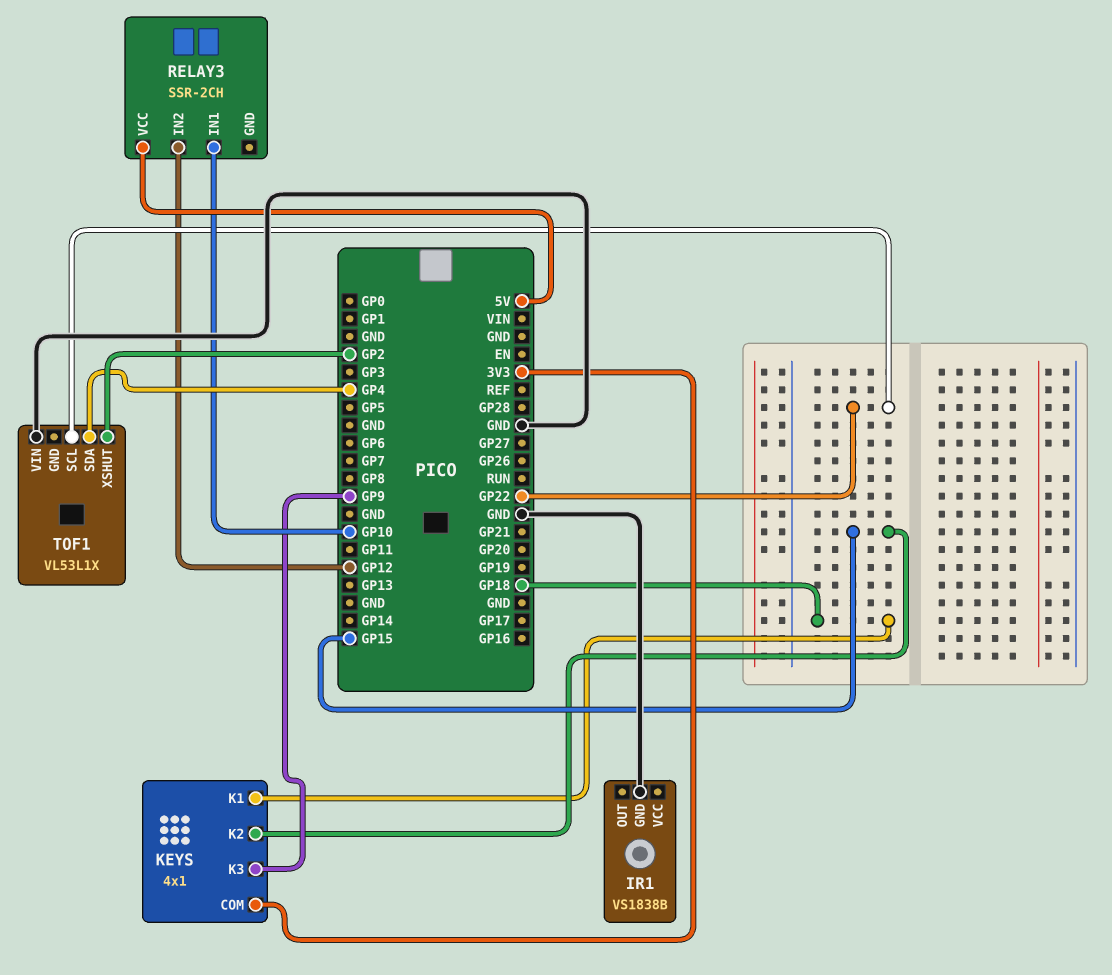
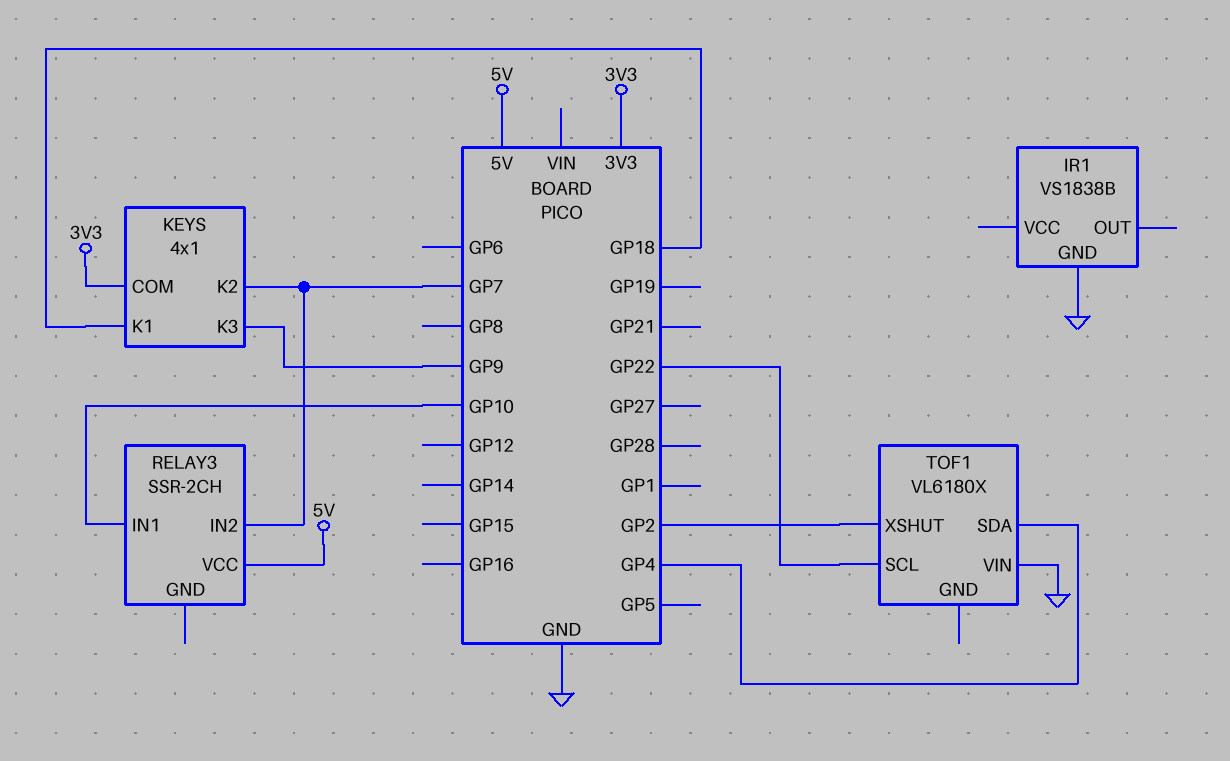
KEYS pin K2: GP15 -> GP7
RELAY3 pin IN2: GP12 -> GP7
TOF1: VL53L1X -> VL6180X

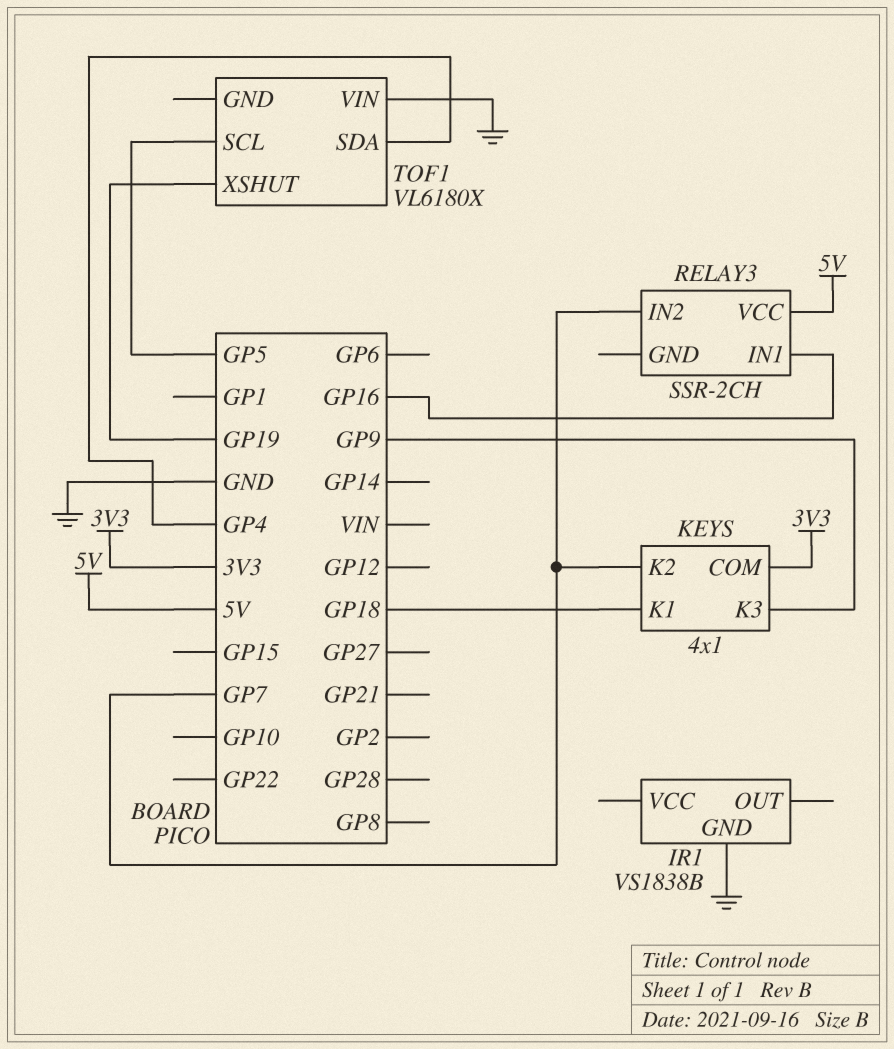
RELAY3 pin IN1: GP10 -> GP16
TOF1 pin SCL: GP22 -> GP5
TOF1 pin XSHUT: GP2 -> GP19

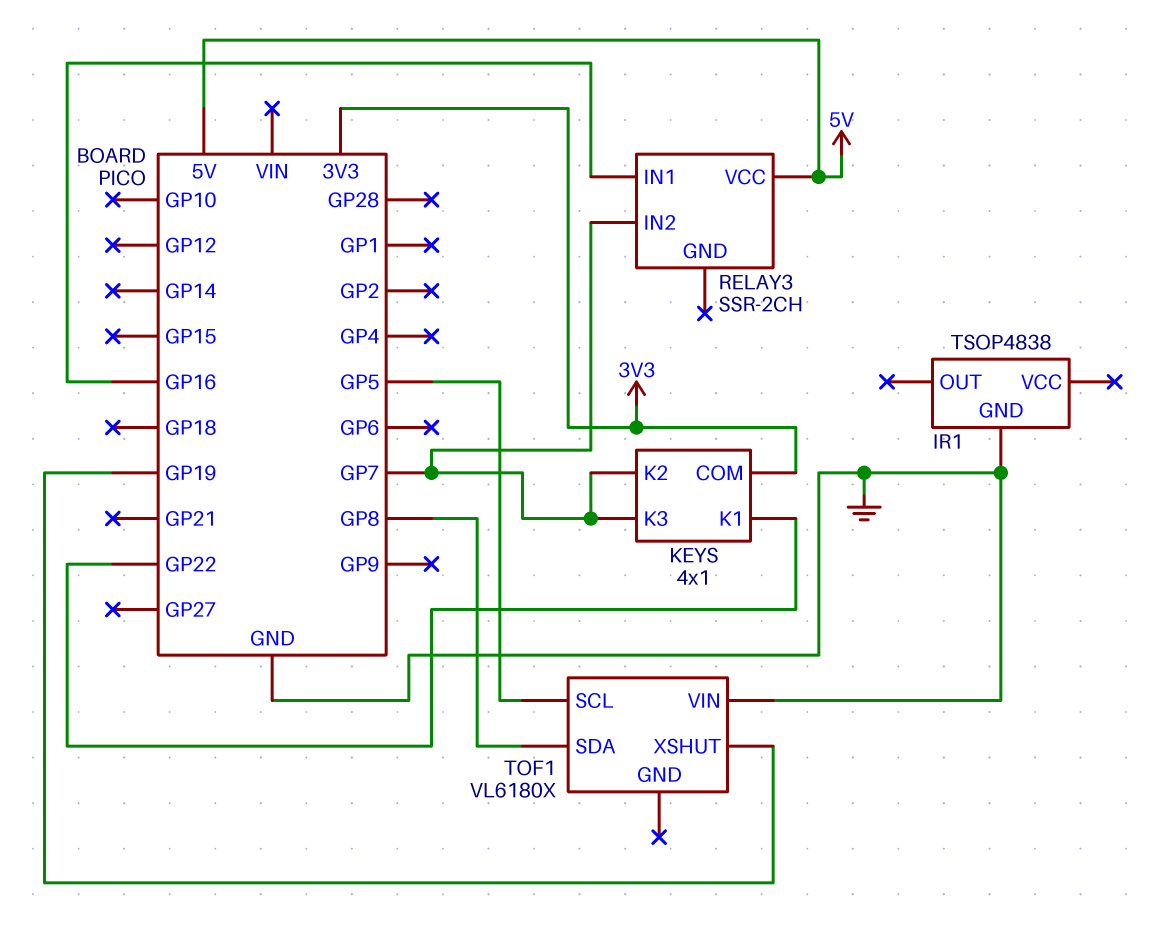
IR1: VS1838B -> TSOP4838
KEYS pin K1: GP18 -> GP22
KEYS pin K3: GP9 -> GP7
TOF1 pin SDA: GP4 -> GP8

